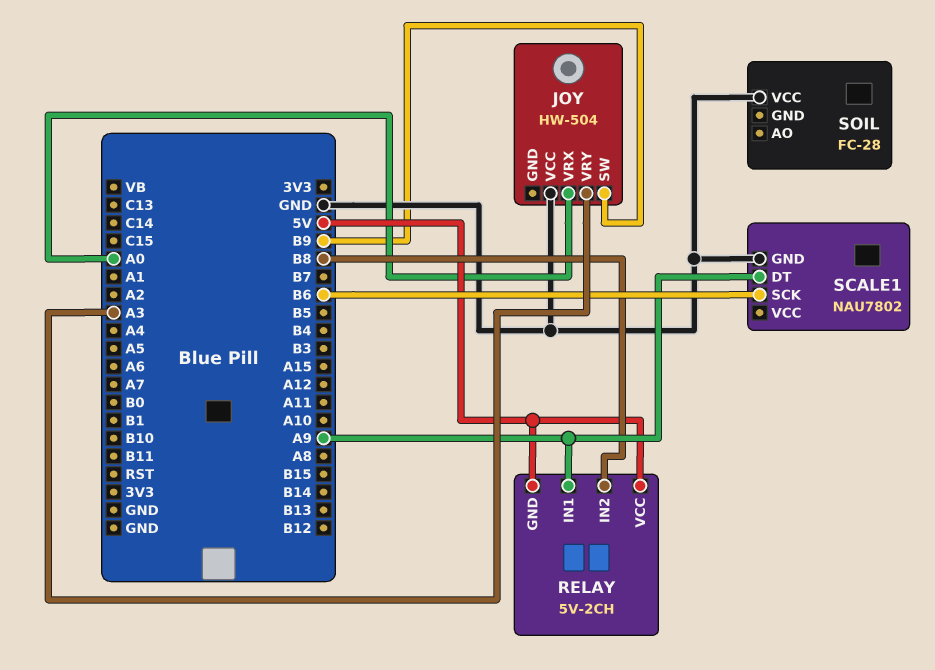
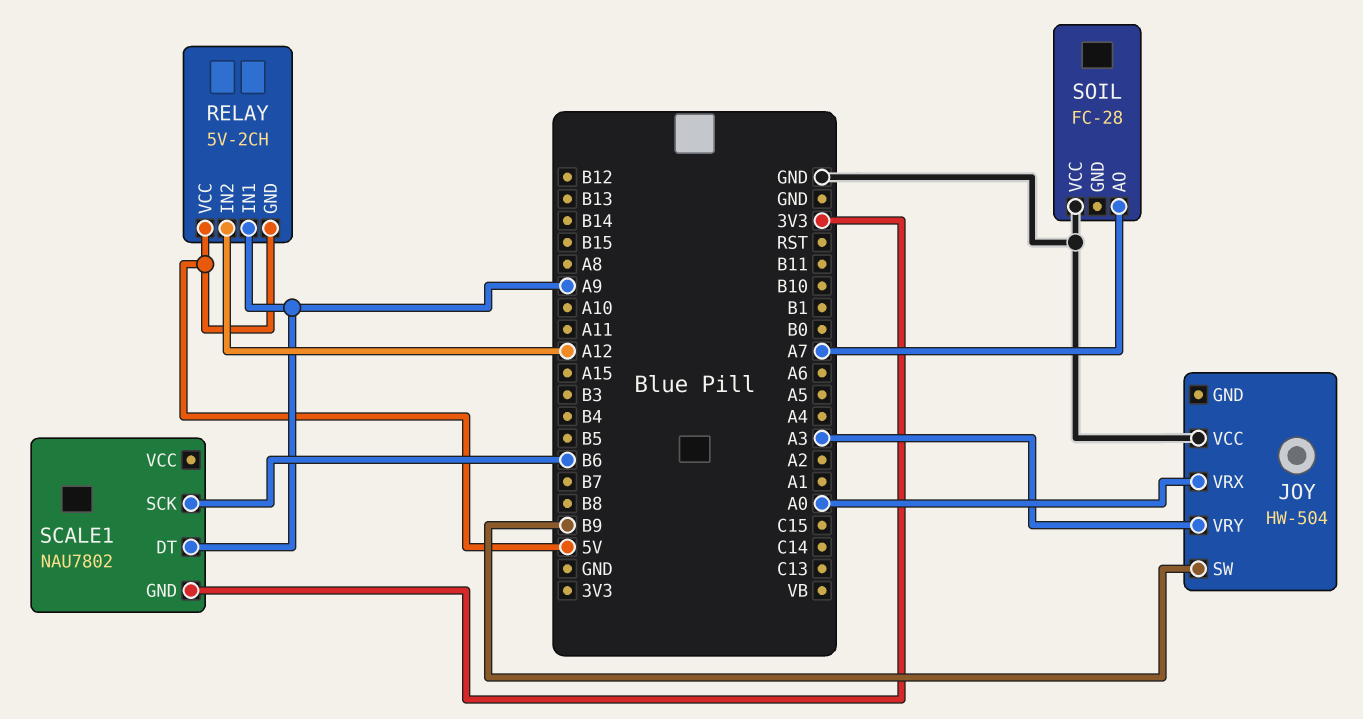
RELAY pin IN2: B8 -> A12
SCALE1 pin GND: GND -> 3V3
SOIL pin AO: none -> A7

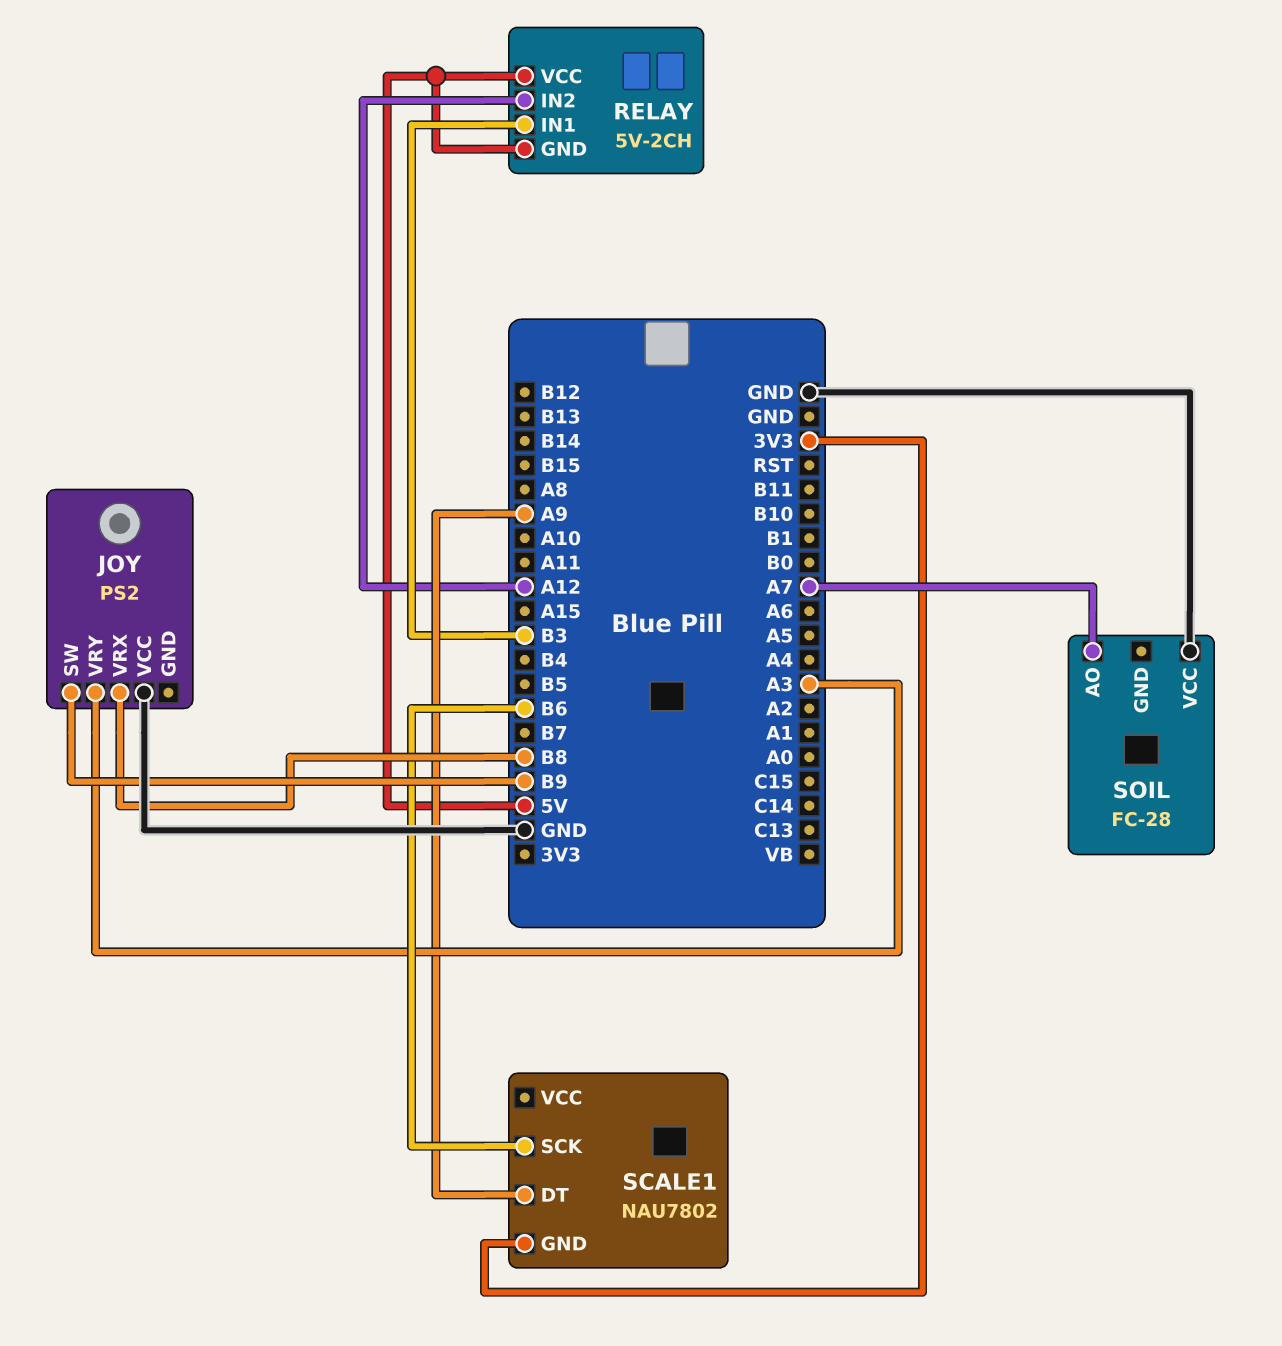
JOY: HW-504 -> PS2
JOY pin VRX: A0 -> B8
RELAY pin IN1: A9 -> B3

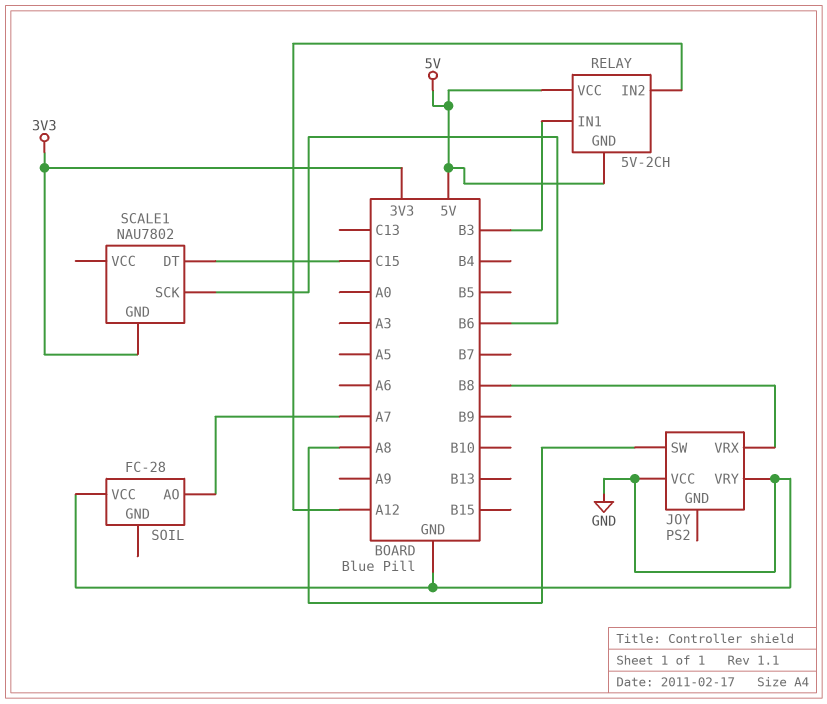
JOY pin SW: B9 -> A8
JOY pin VRY: A3 -> GND
SCALE1 pin DT: A9 -> C15

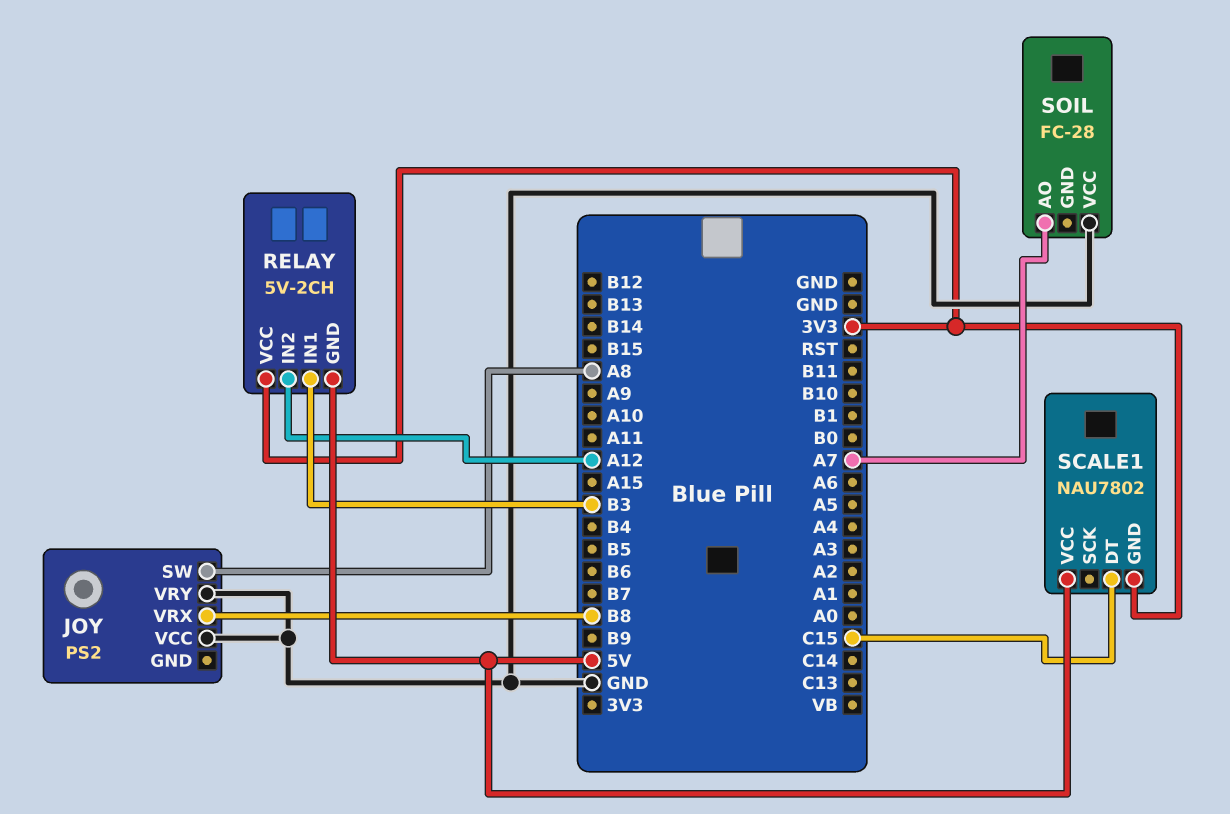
RELAY pin VCC: 5V -> 3V3
SCALE1 pin SCK: B6 -> none
SCALE1 pin VCC: none -> 5V

